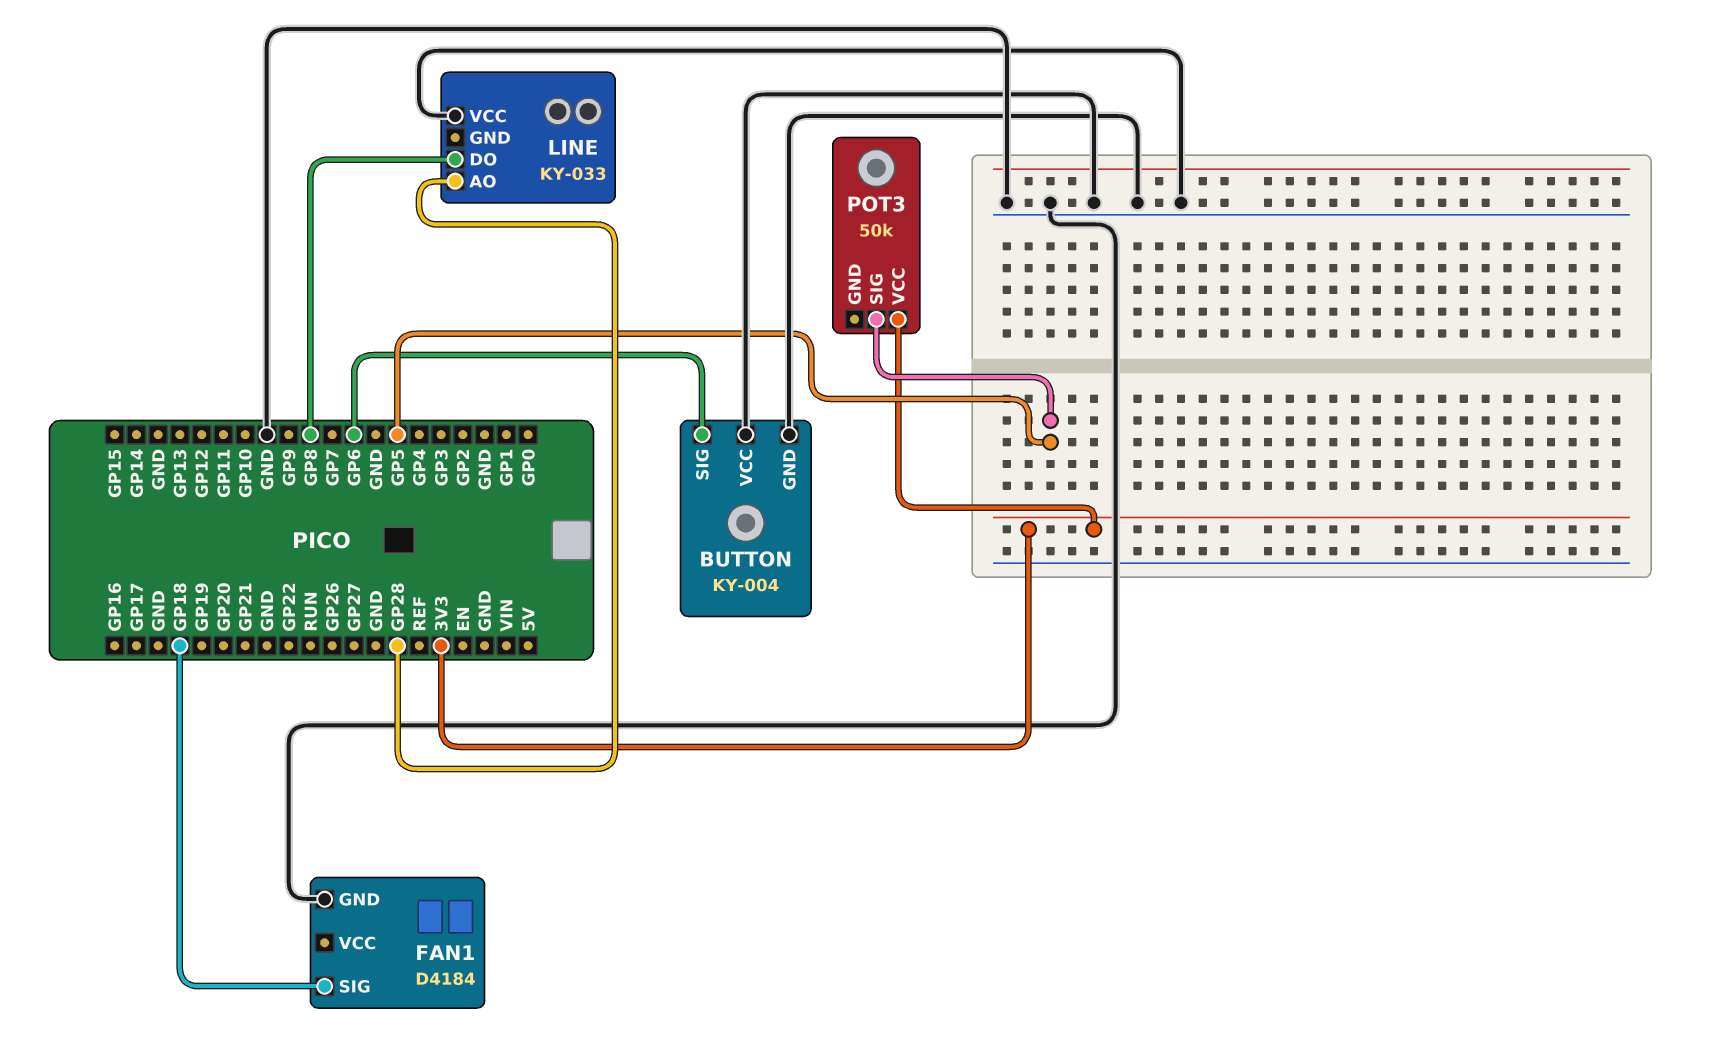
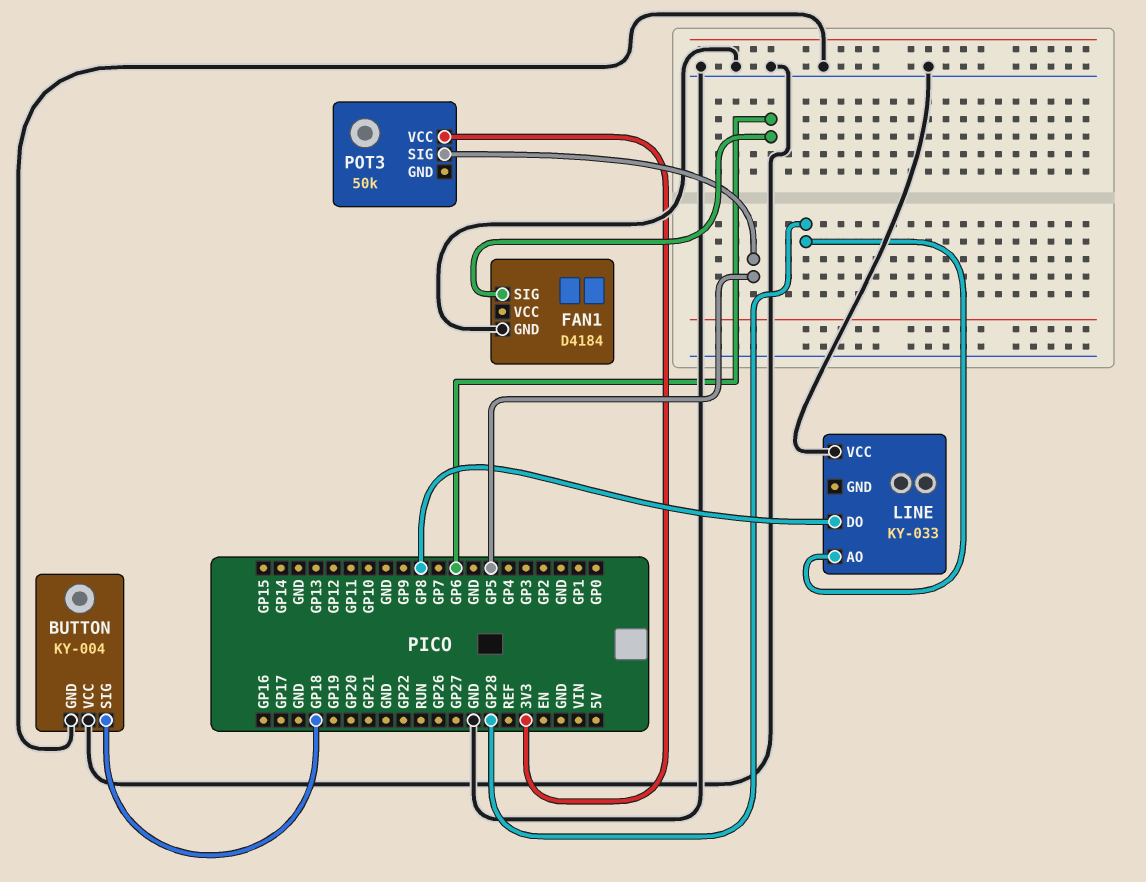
BUTTON pin SIG: GP6 -> GP18
FAN1 pin SIG: GP18 -> GP6

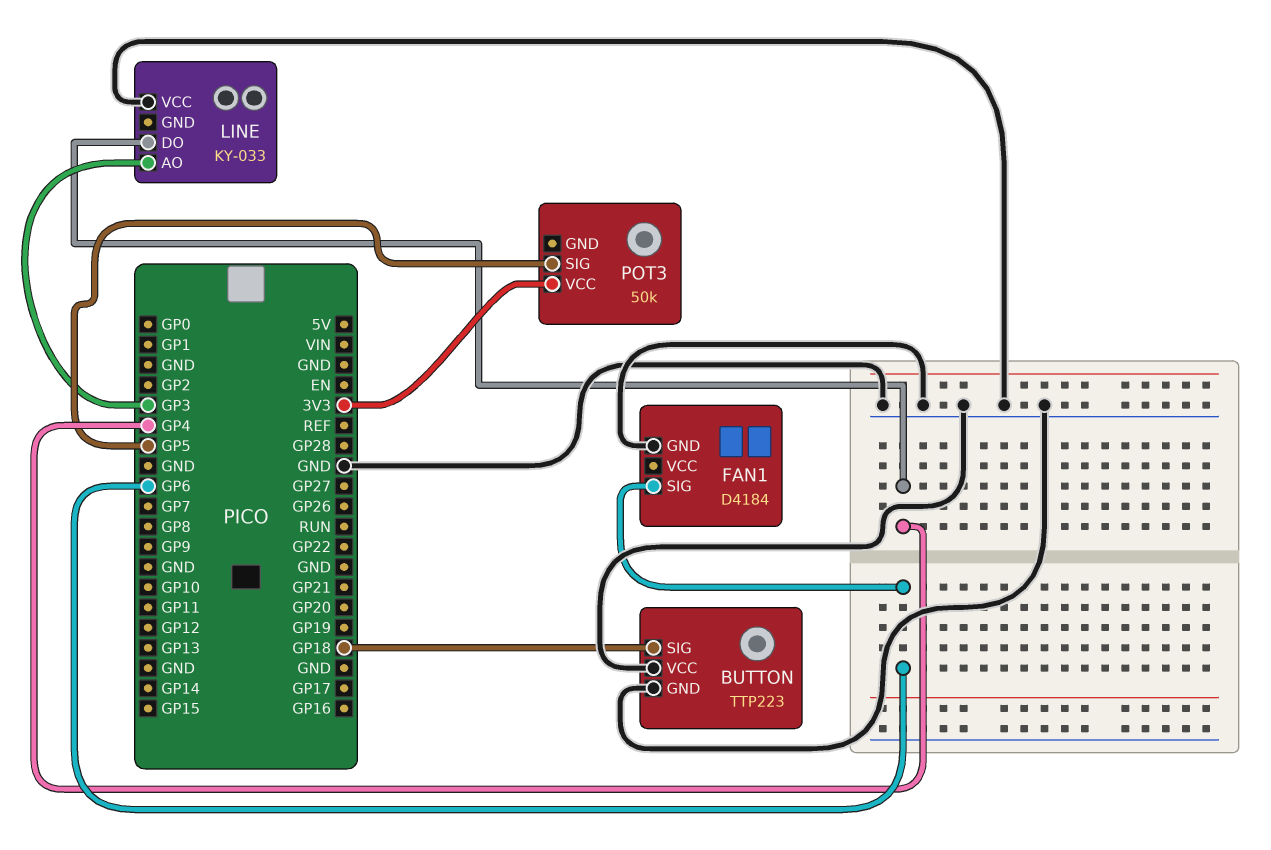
BUTTON: KY-004 -> TTP223
LINE pin AO: GP28 -> GP3
LINE pin DO: GP8 -> GP4

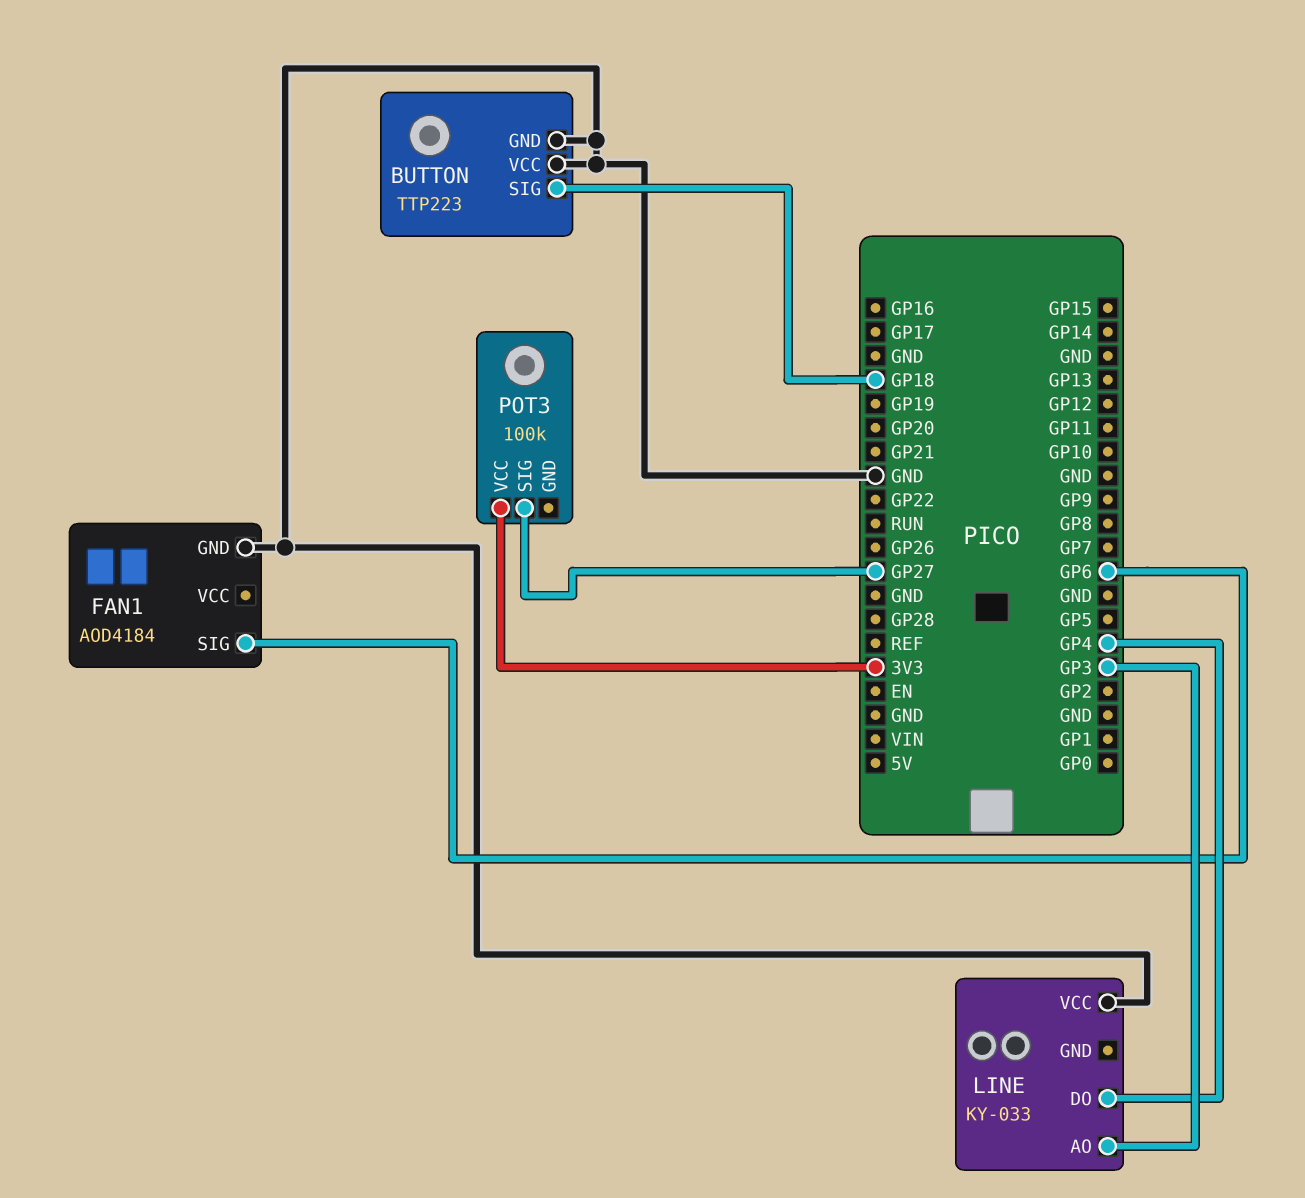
FAN1: D4184 -> AOD4184
POT3: 50k -> 100k
POT3 pin SIG: GP5 -> GP27

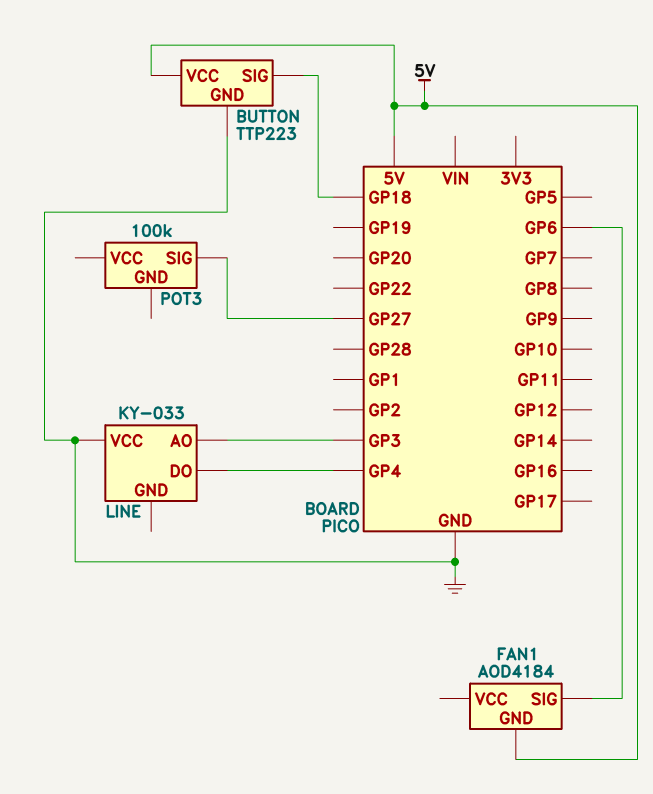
BUTTON pin VCC: GND -> 5V
FAN1 pin GND: GND -> 5V
POT3 pin VCC: 3V3 -> none

